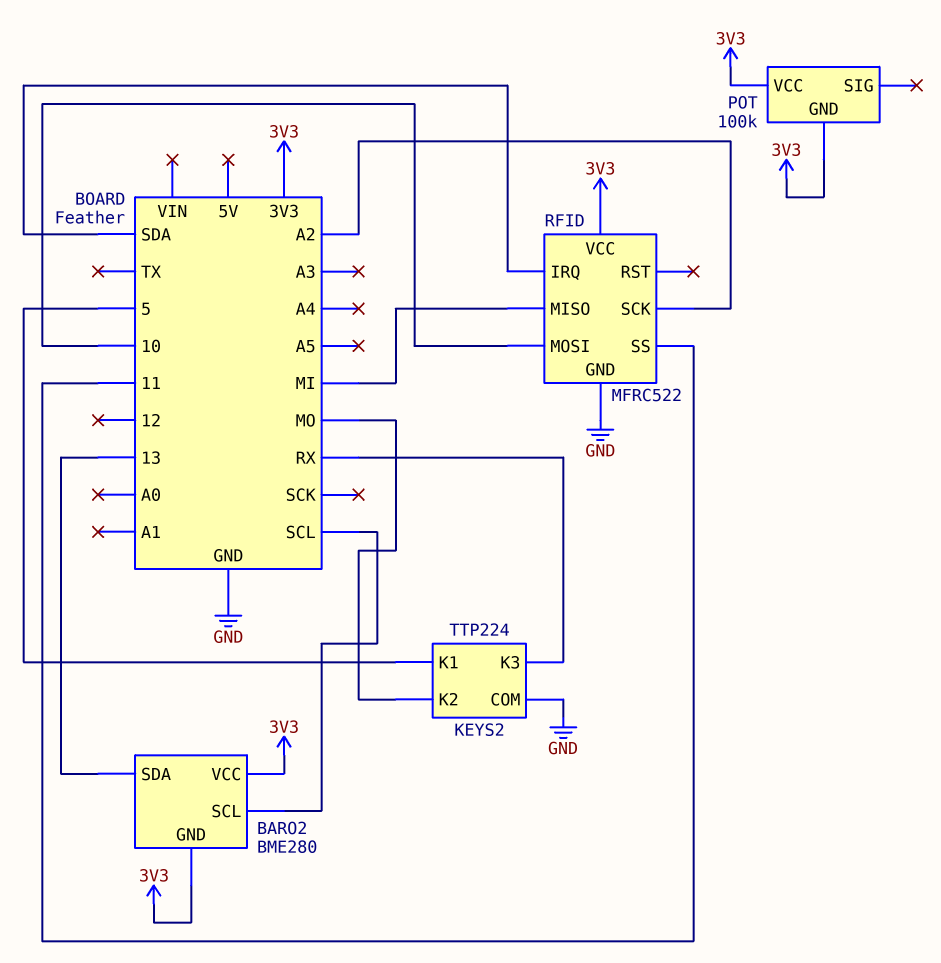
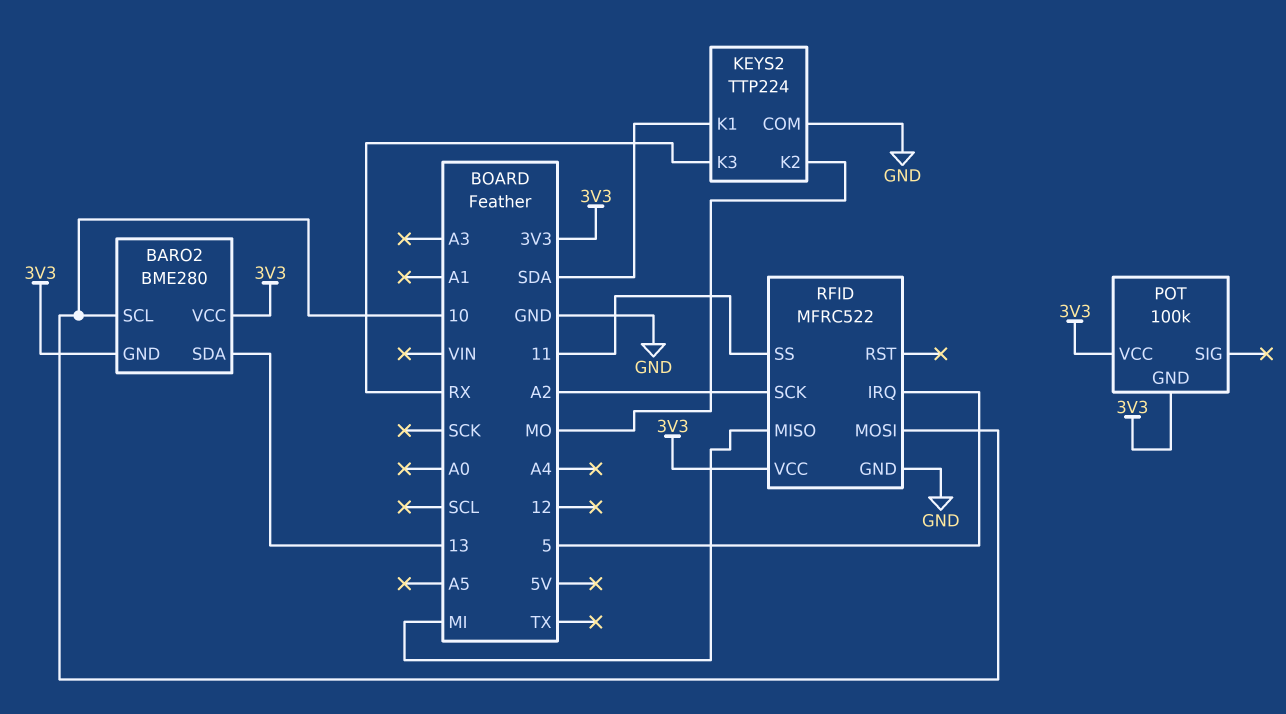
BARO2 pin SCL: SCL -> 10
KEYS2 pin K1: 5 -> SDA
RFID pin IRQ: SDA -> 5

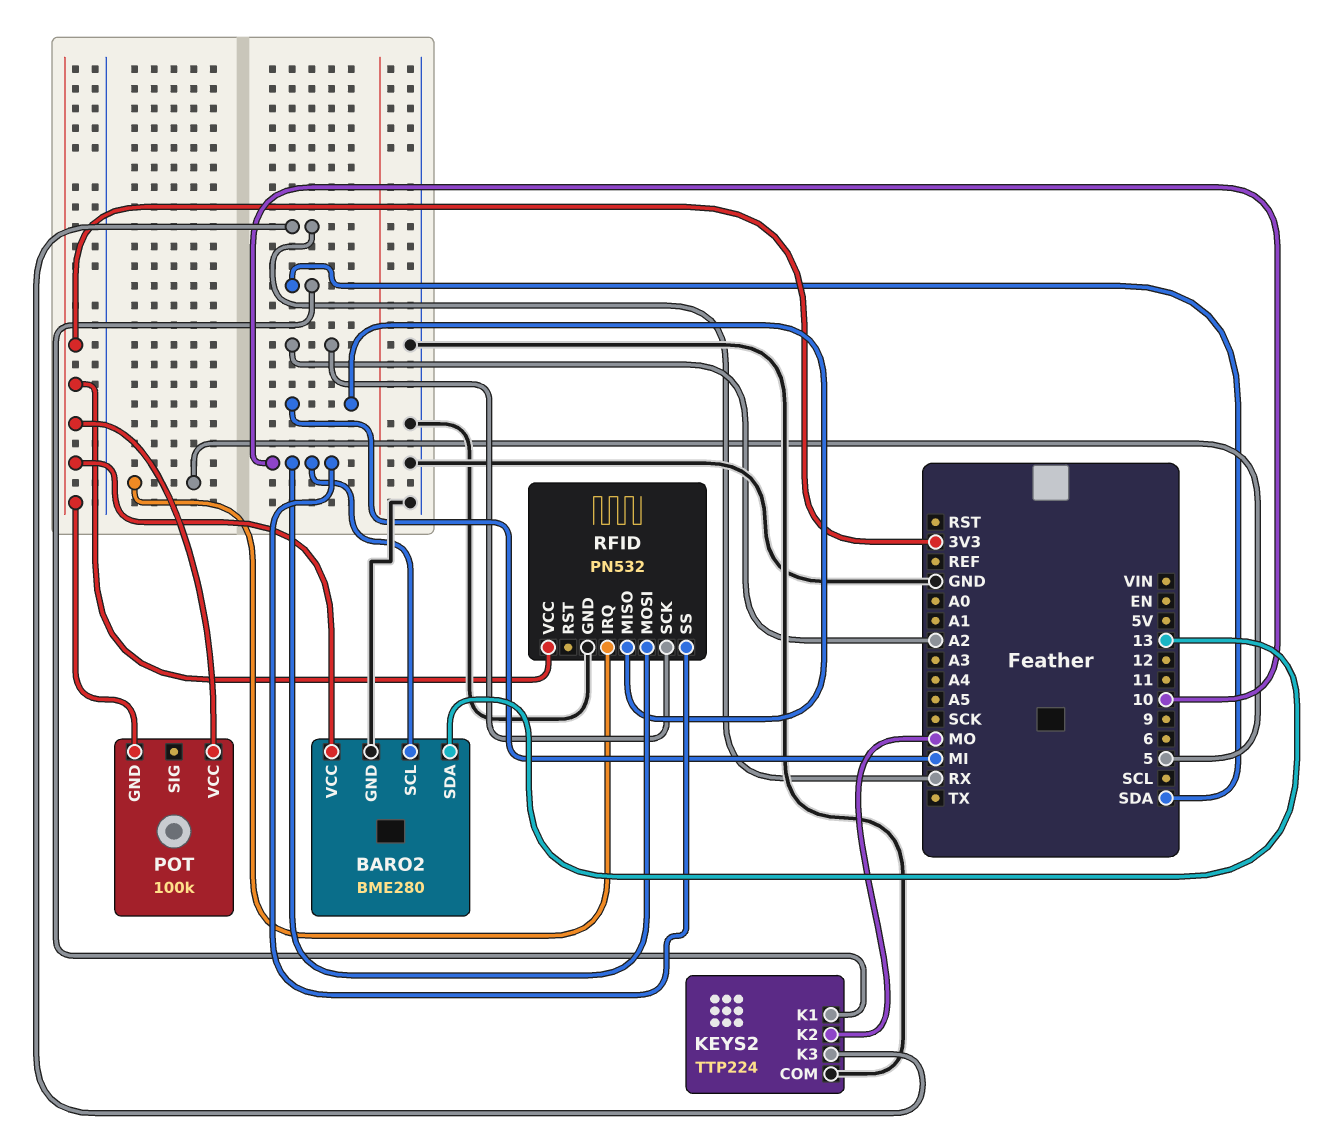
BARO2 pin GND: 3V3 -> GND
RFID: MFRC522 -> PN532
RFID pin SS: 11 -> 10

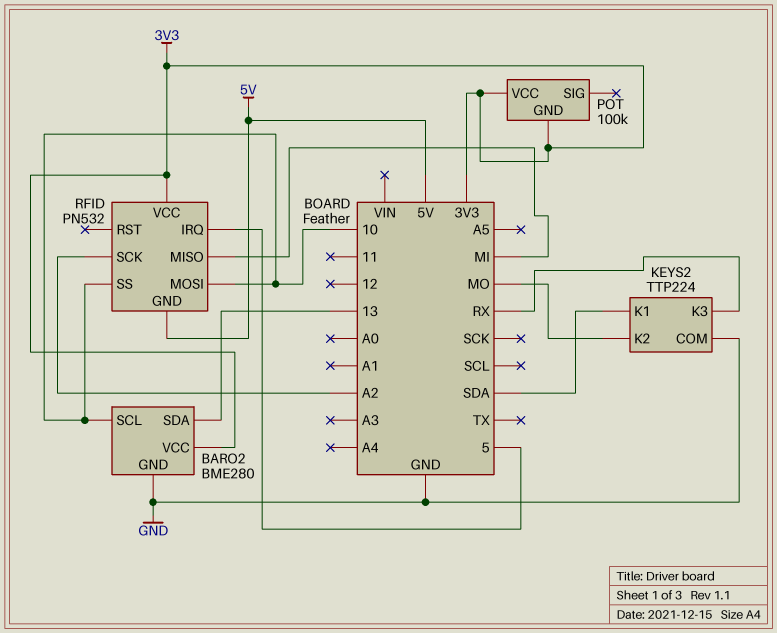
RFID pin GND: GND -> 5V

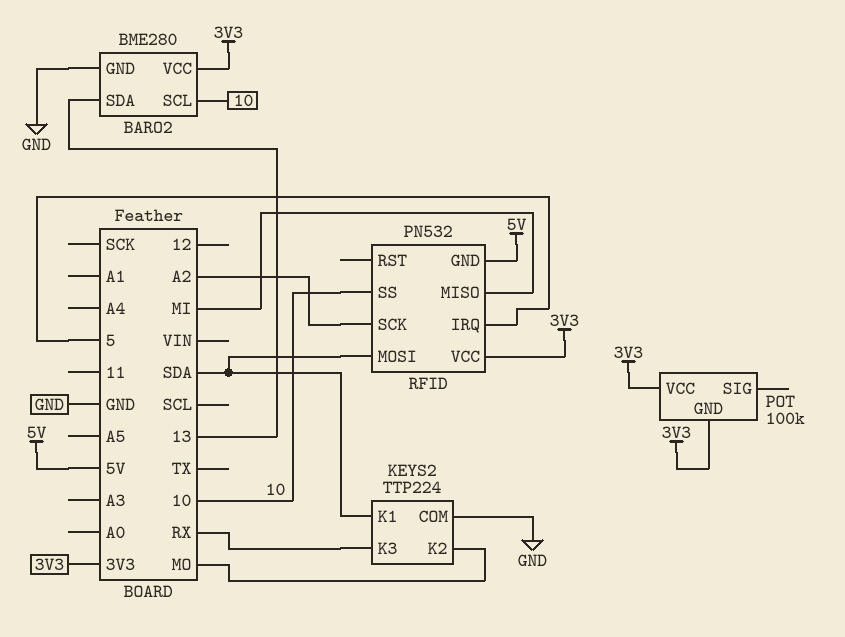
RFID pin MOSI: 10 -> SDA

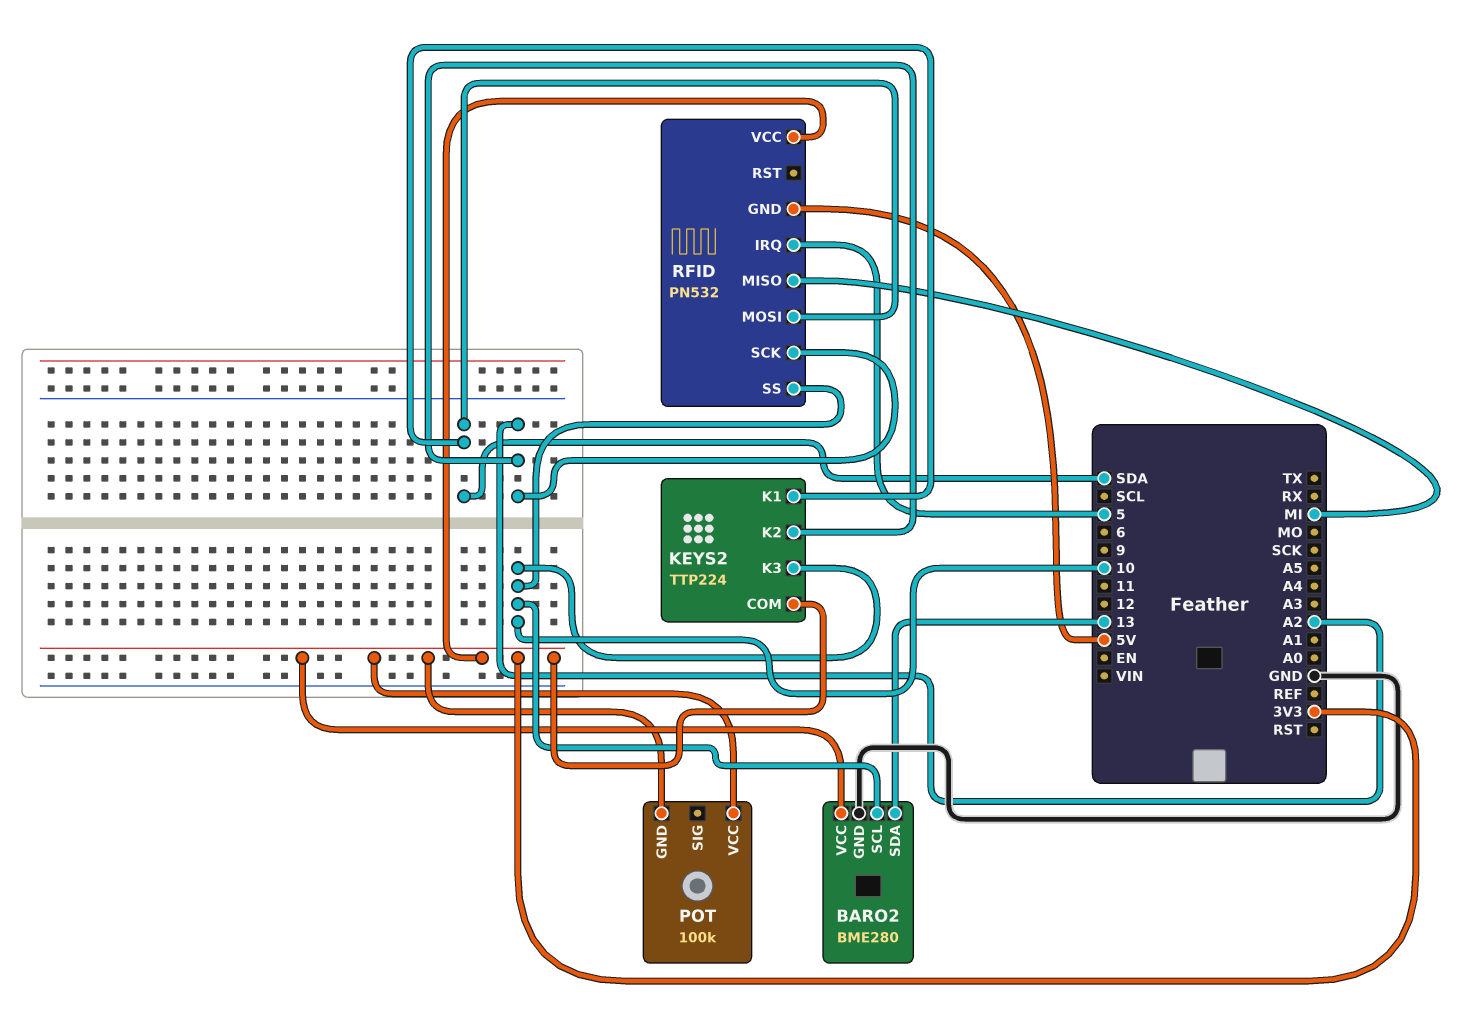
KEYS2 pin COM: GND -> 3V3
KEYS2 pin K2: MO -> A2
KEYS2 pin K3: RX -> 10

